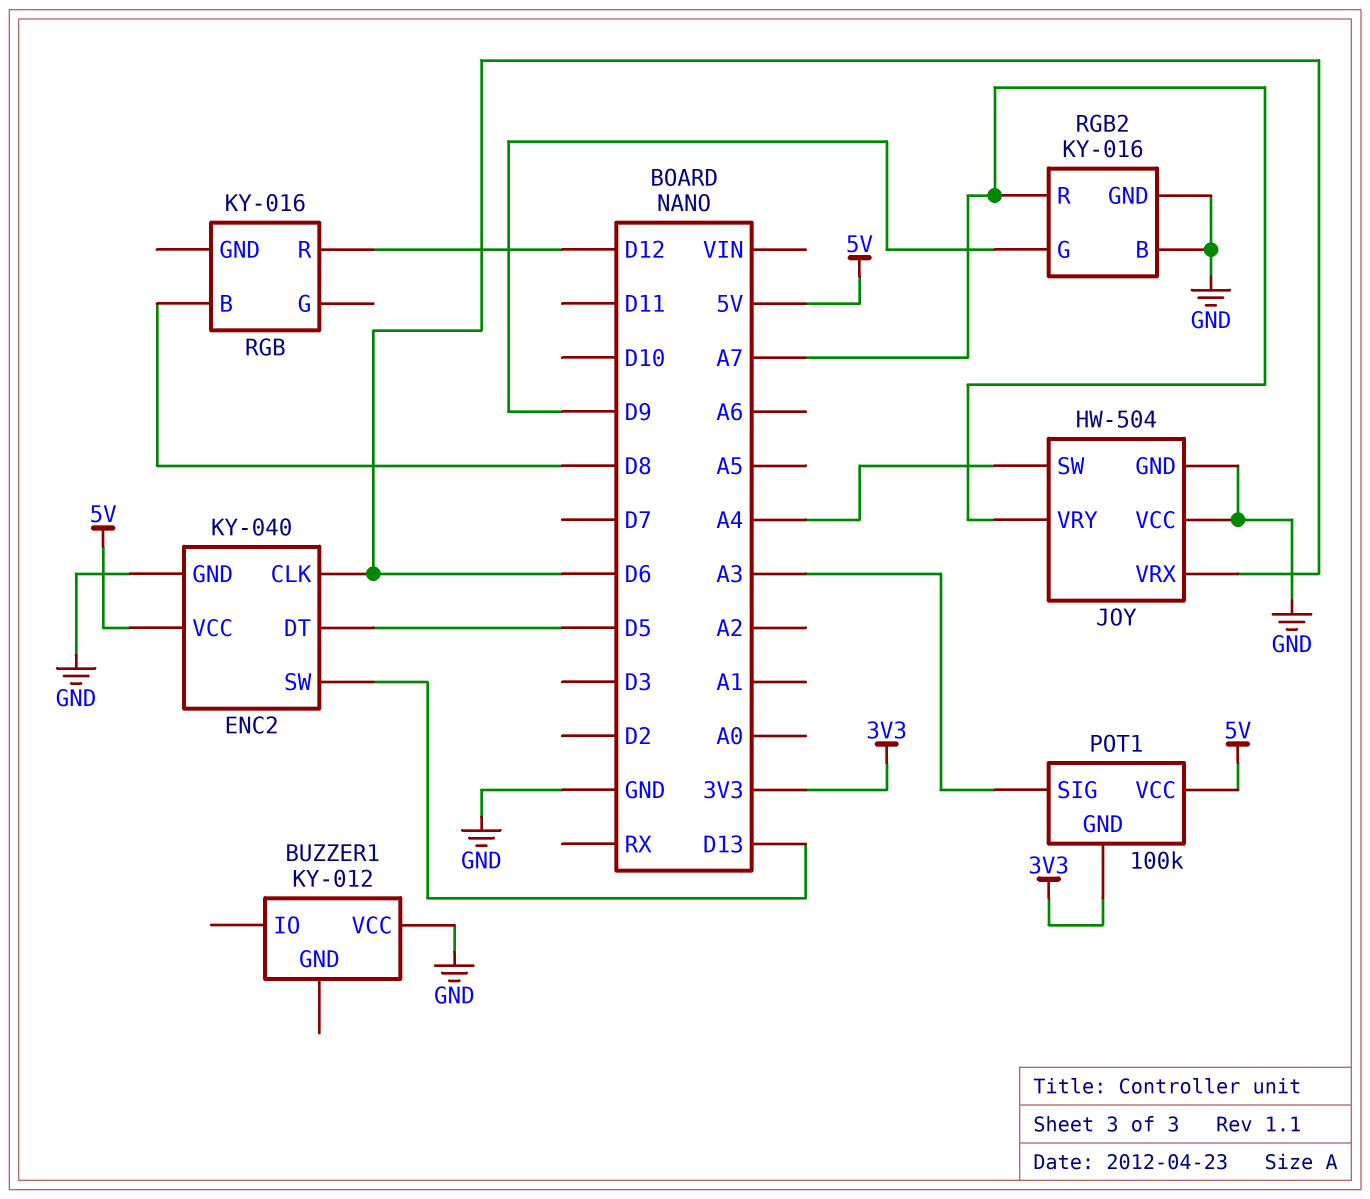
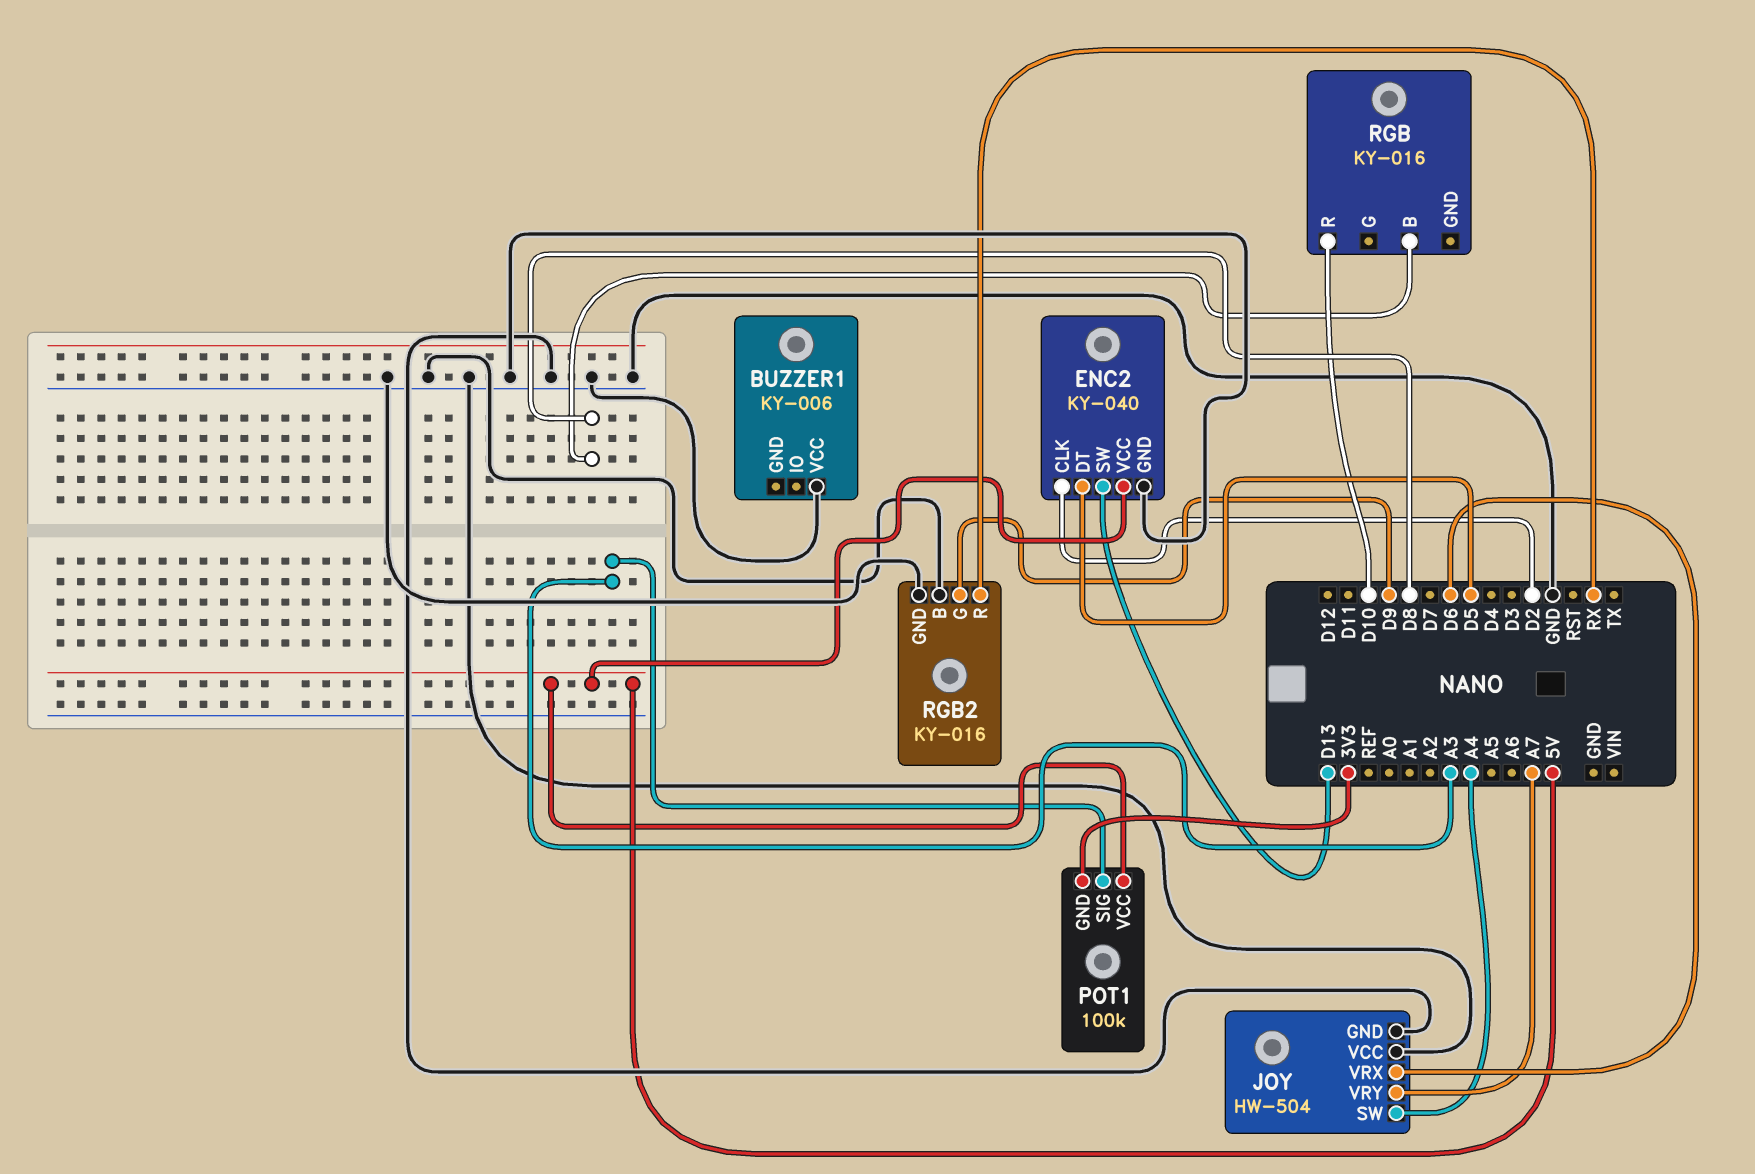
BUZZER1: KY-012 -> KY-006
ENC2 pin CLK: D6 -> D2
RGB pin R: D12 -> D10
RGB2 pin R: A7 -> RX

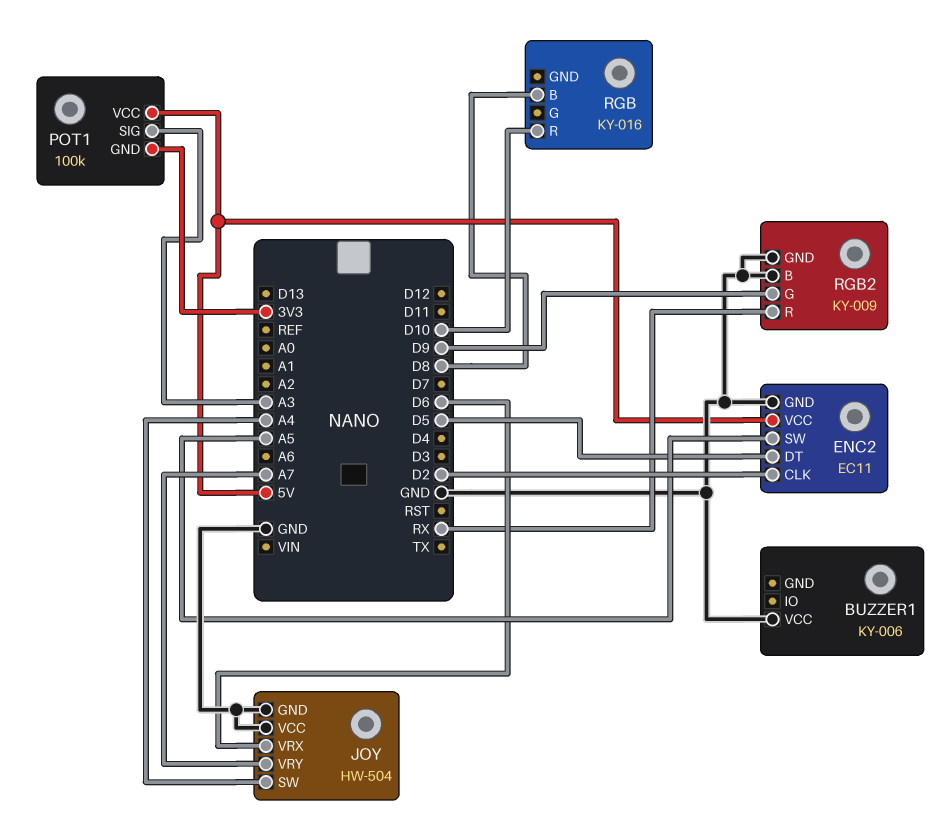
ENC2: KY-040 -> EC11
ENC2 pin SW: D13 -> A5
RGB2: KY-016 -> KY-009

